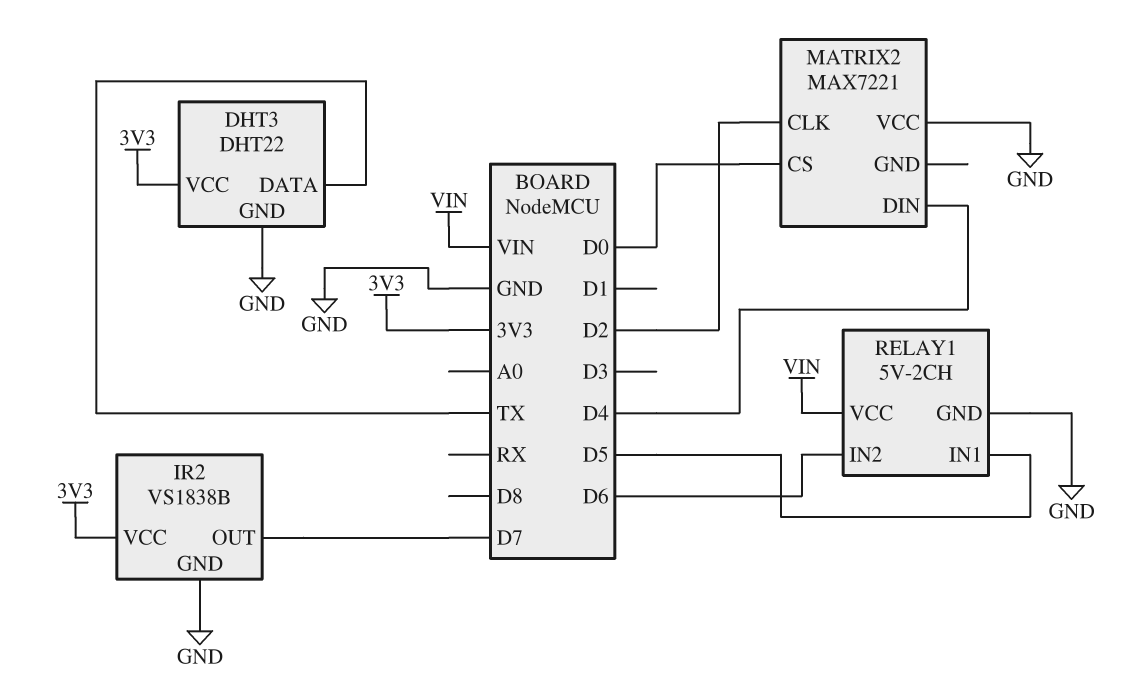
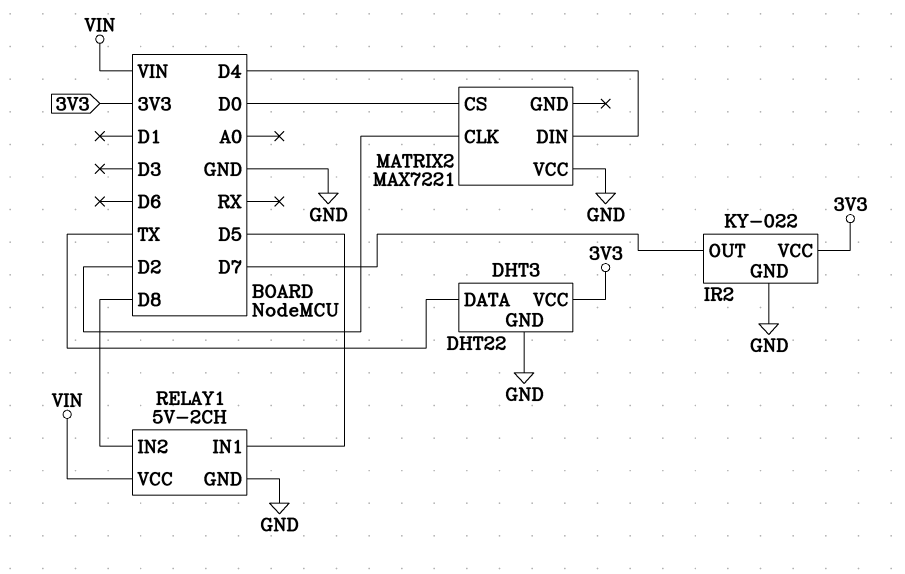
IR2: VS1838B -> KY-022
RELAY1 pin IN2: D6 -> D8

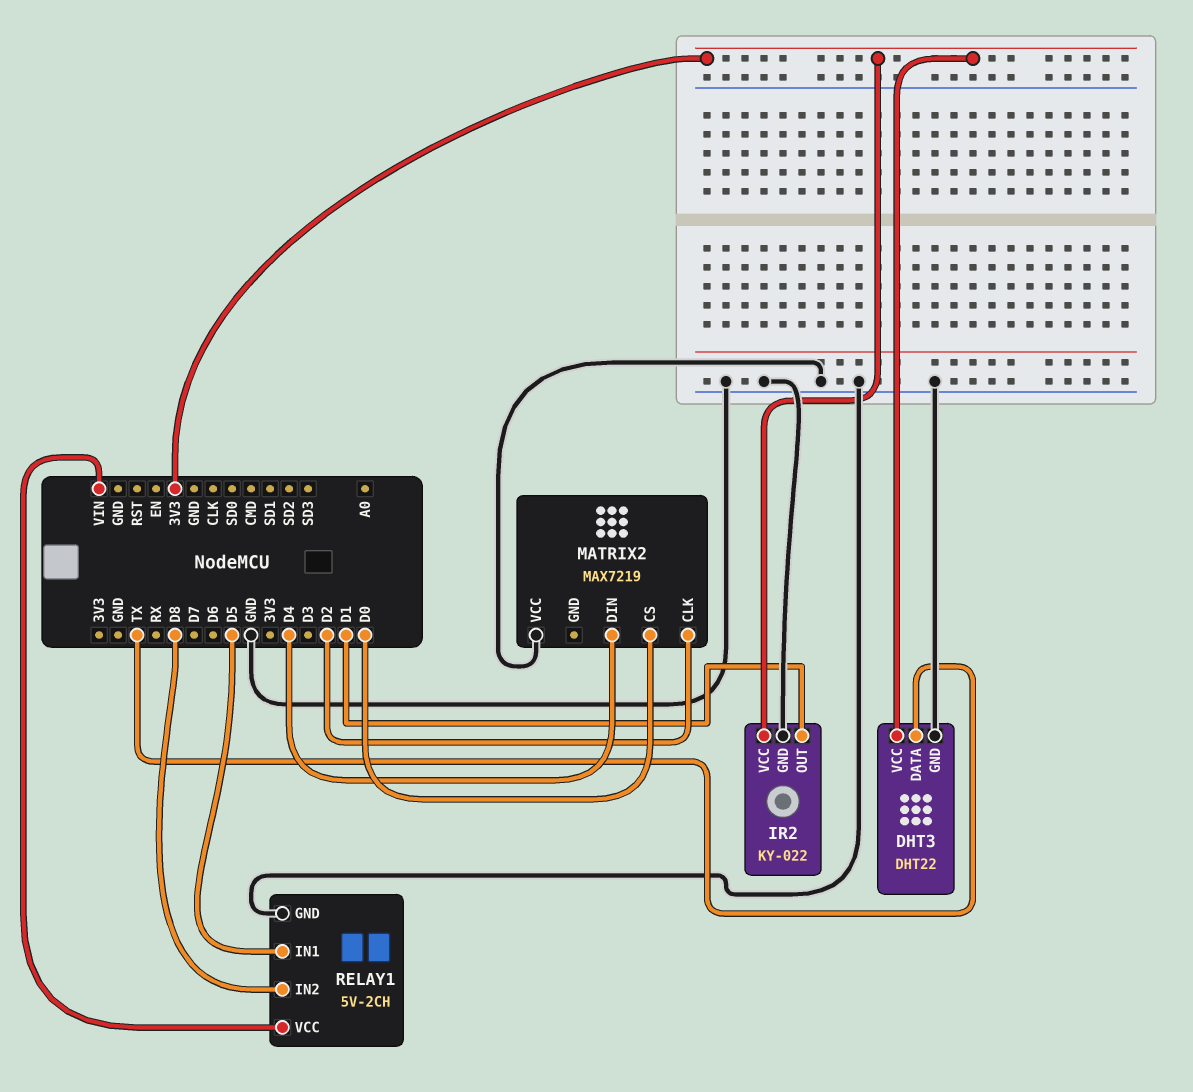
IR2 pin OUT: D7 -> D1
MATRIX2: MAX7221 -> MAX7219

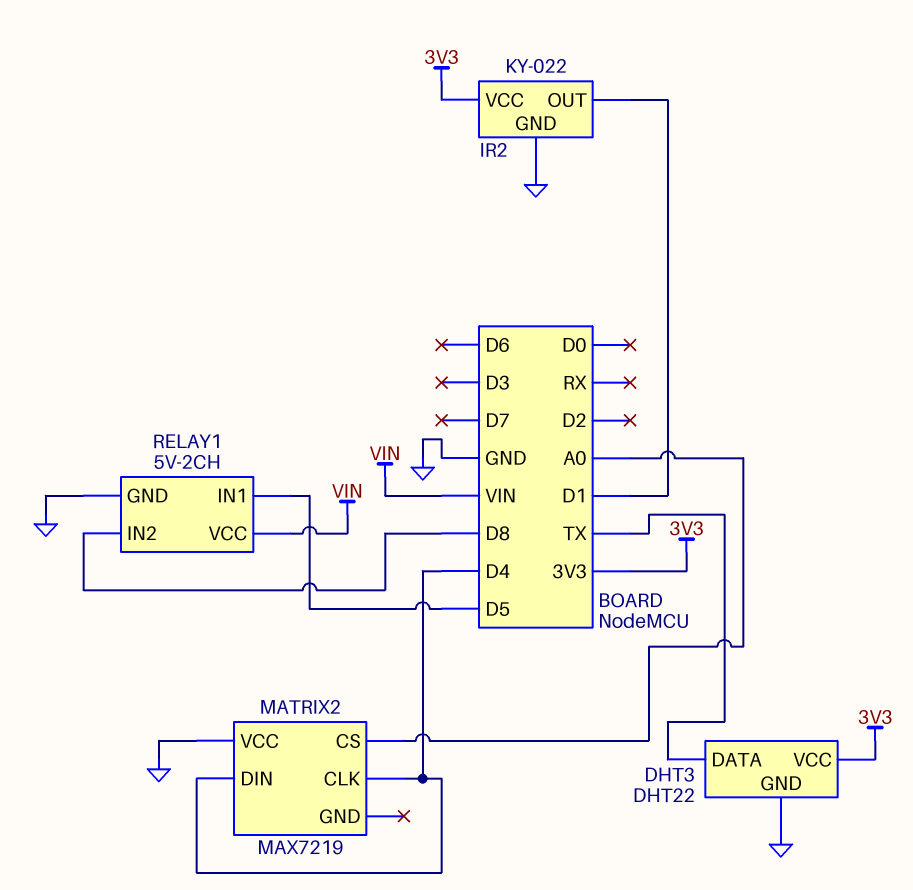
MATRIX2 pin CLK: D2 -> D4
MATRIX2 pin CS: D0 -> A0

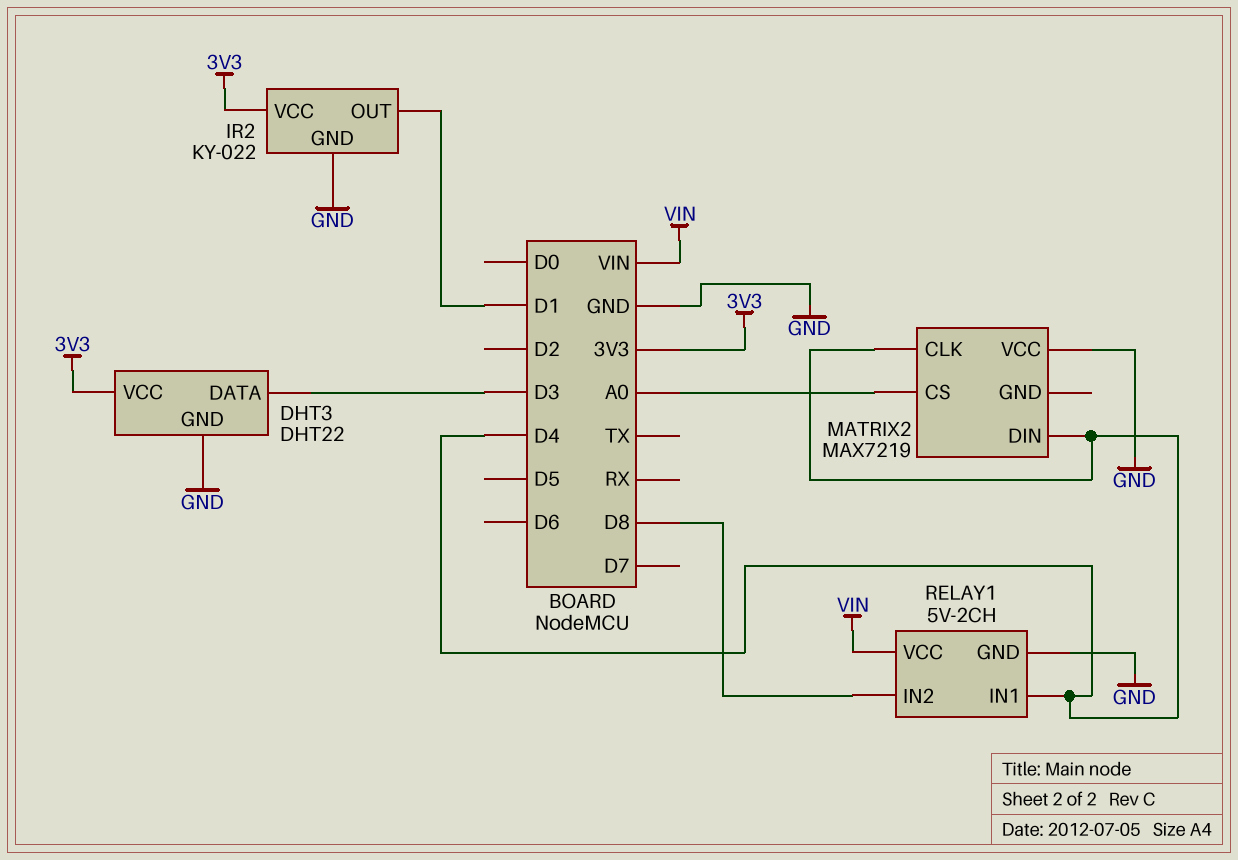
DHT3 pin DATA: TX -> D3
RELAY1 pin IN1: D5 -> D4

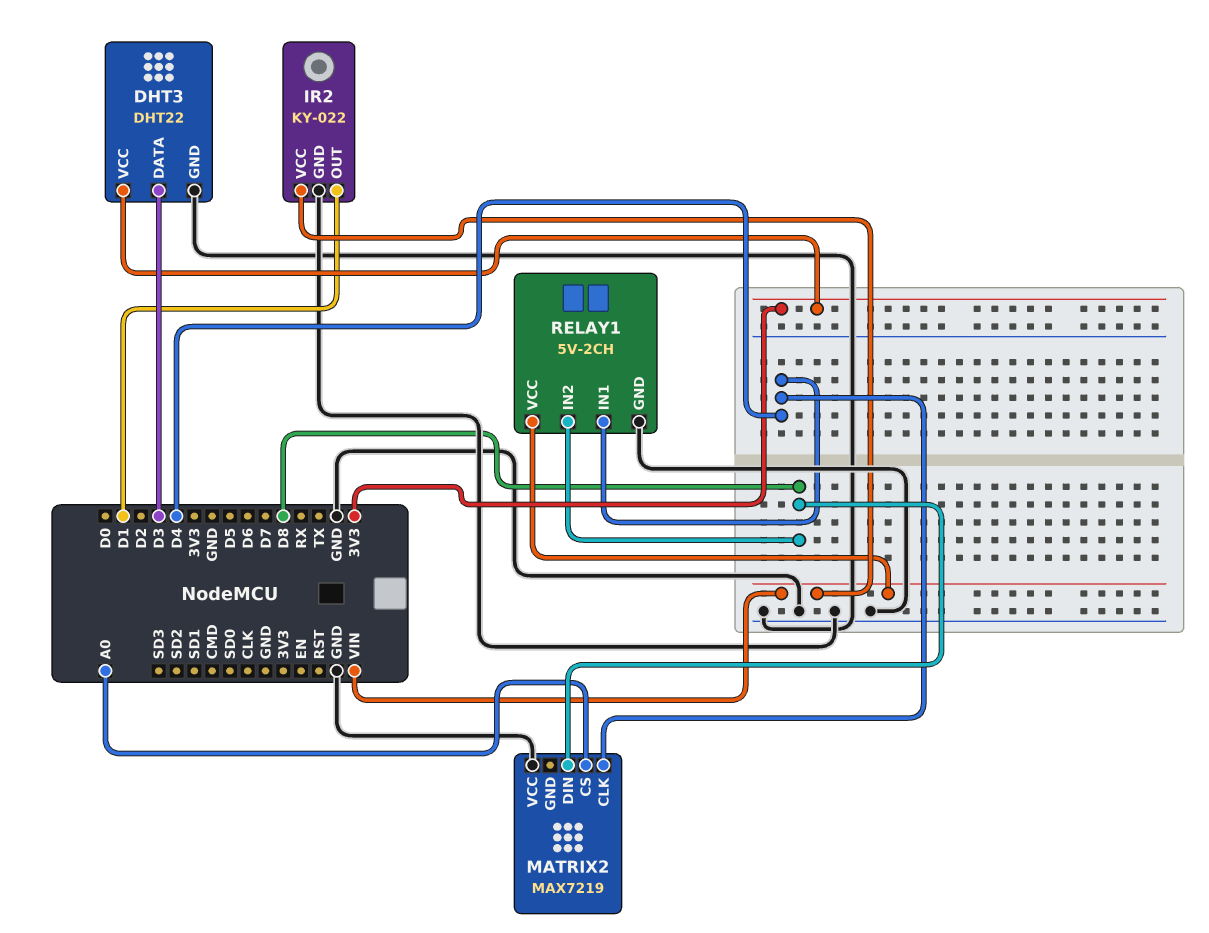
IR2 pin VCC: 3V3 -> VIN
MATRIX2 pin DIN: D4 -> D8

